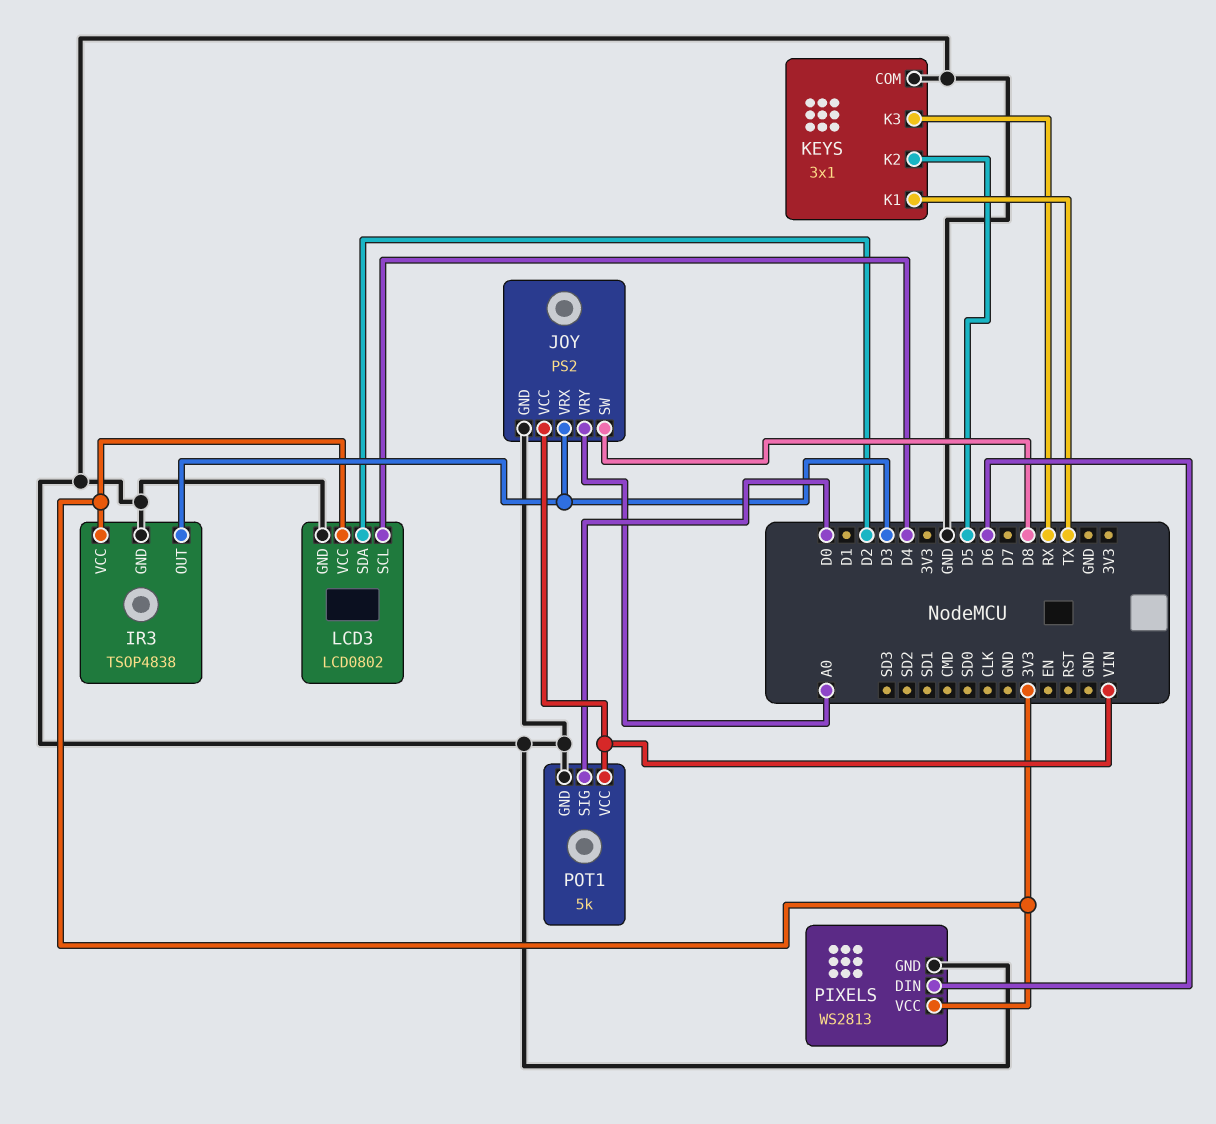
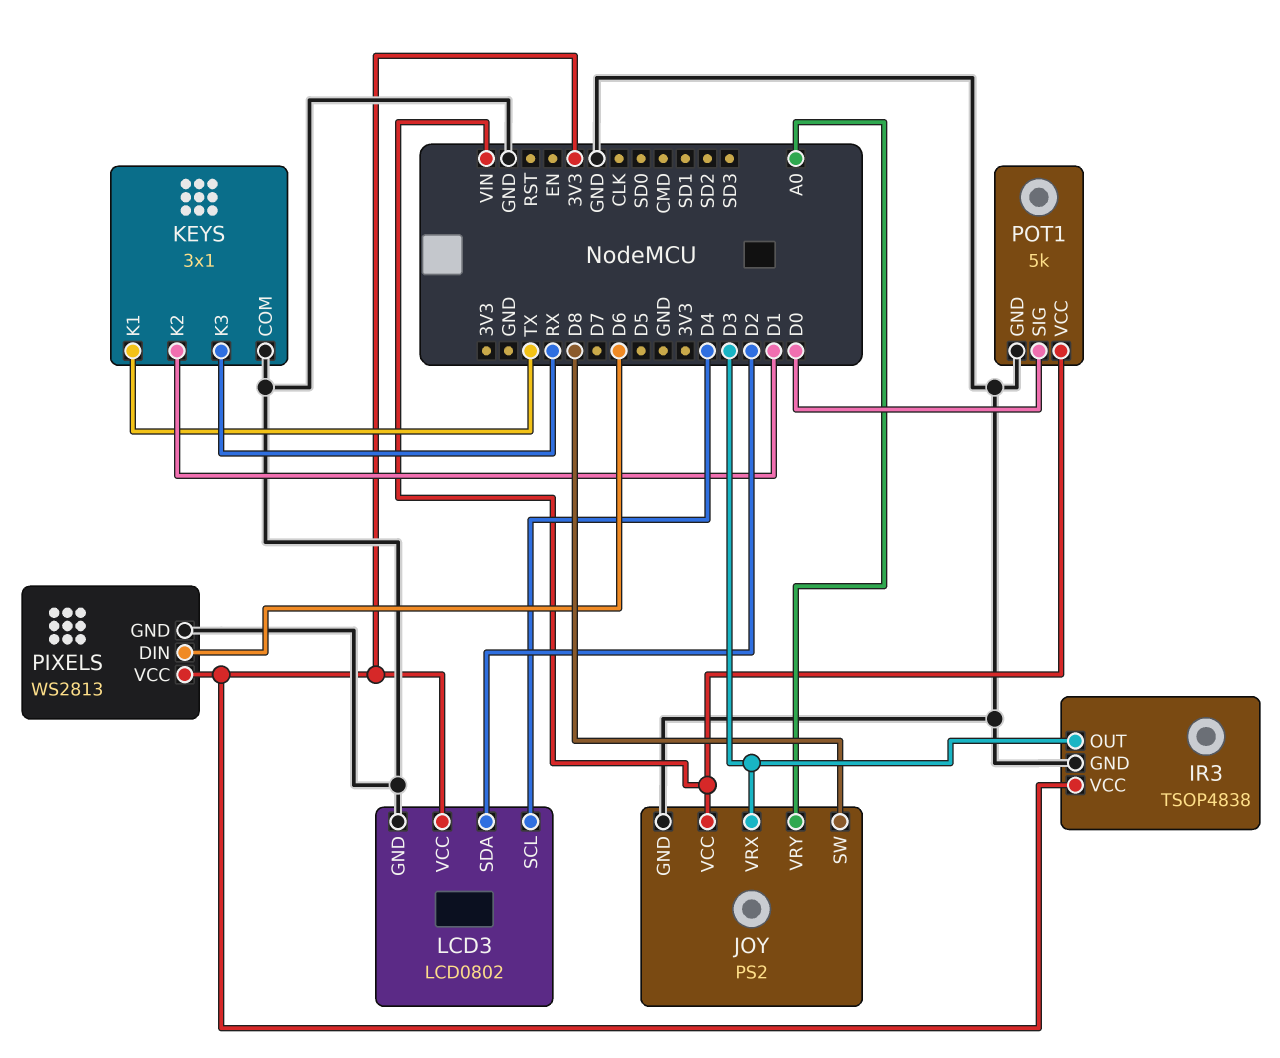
KEYS pin K2: D5 -> D1

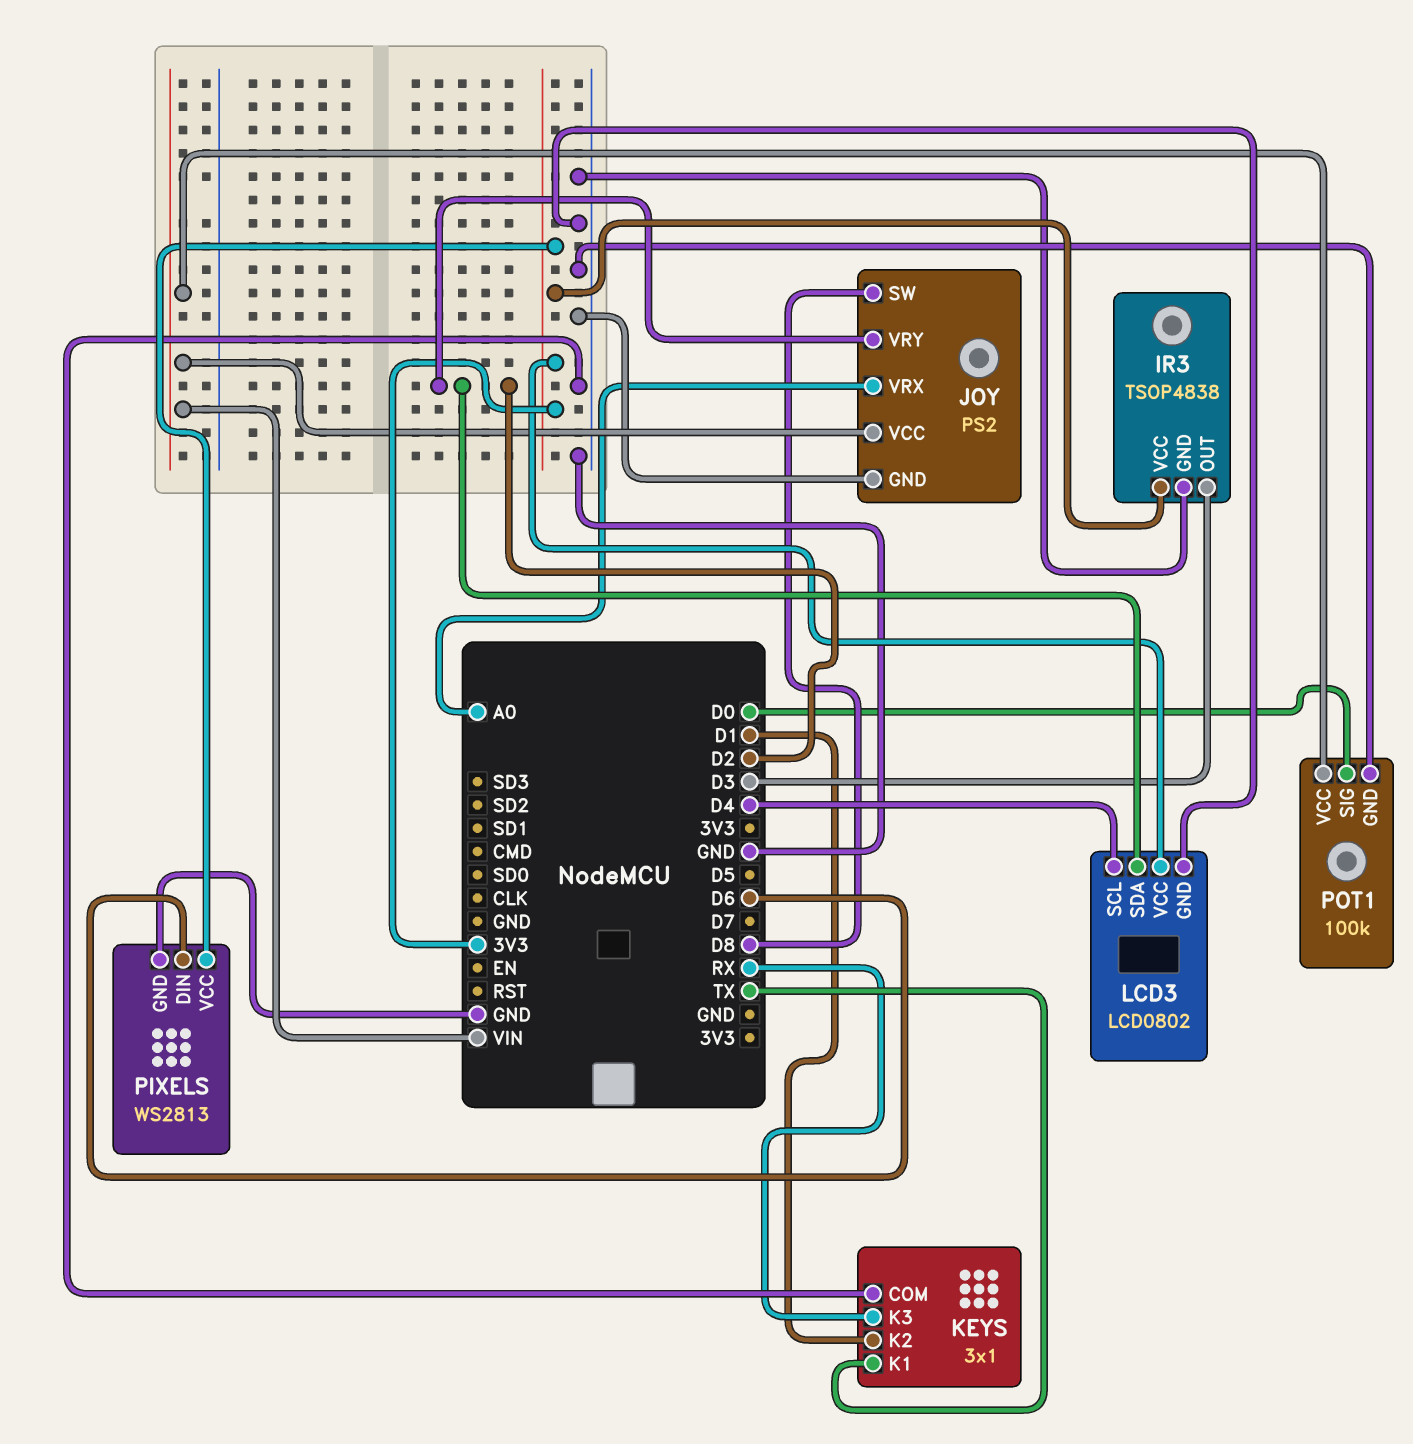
JOY pin VRX: D3 -> A0
JOY pin VRY: A0 -> D2
POT1: 5k -> 100k

